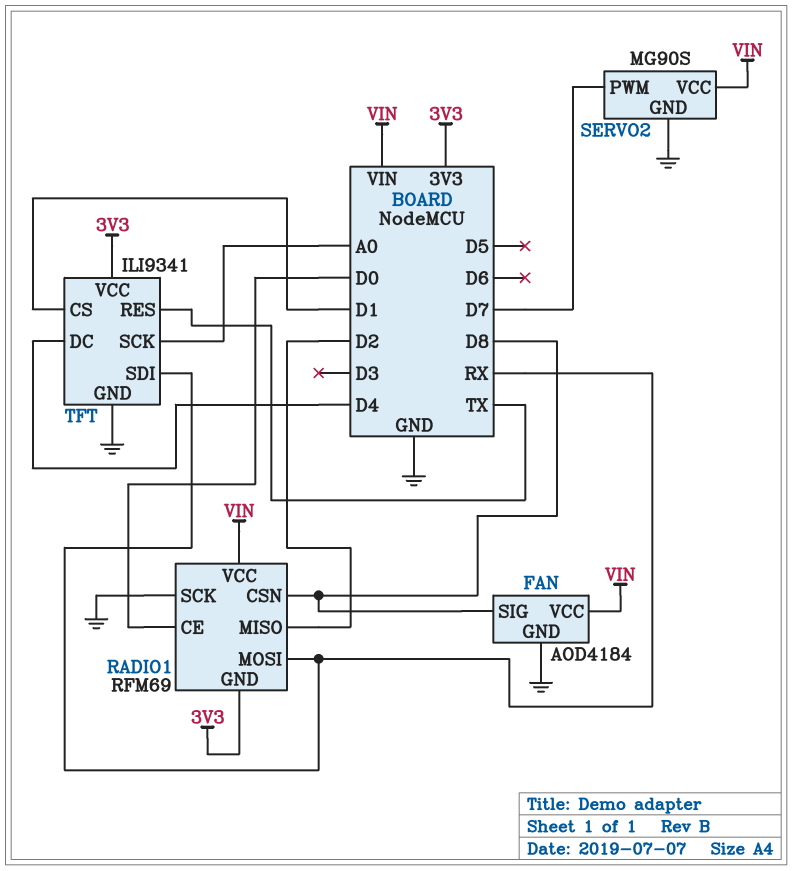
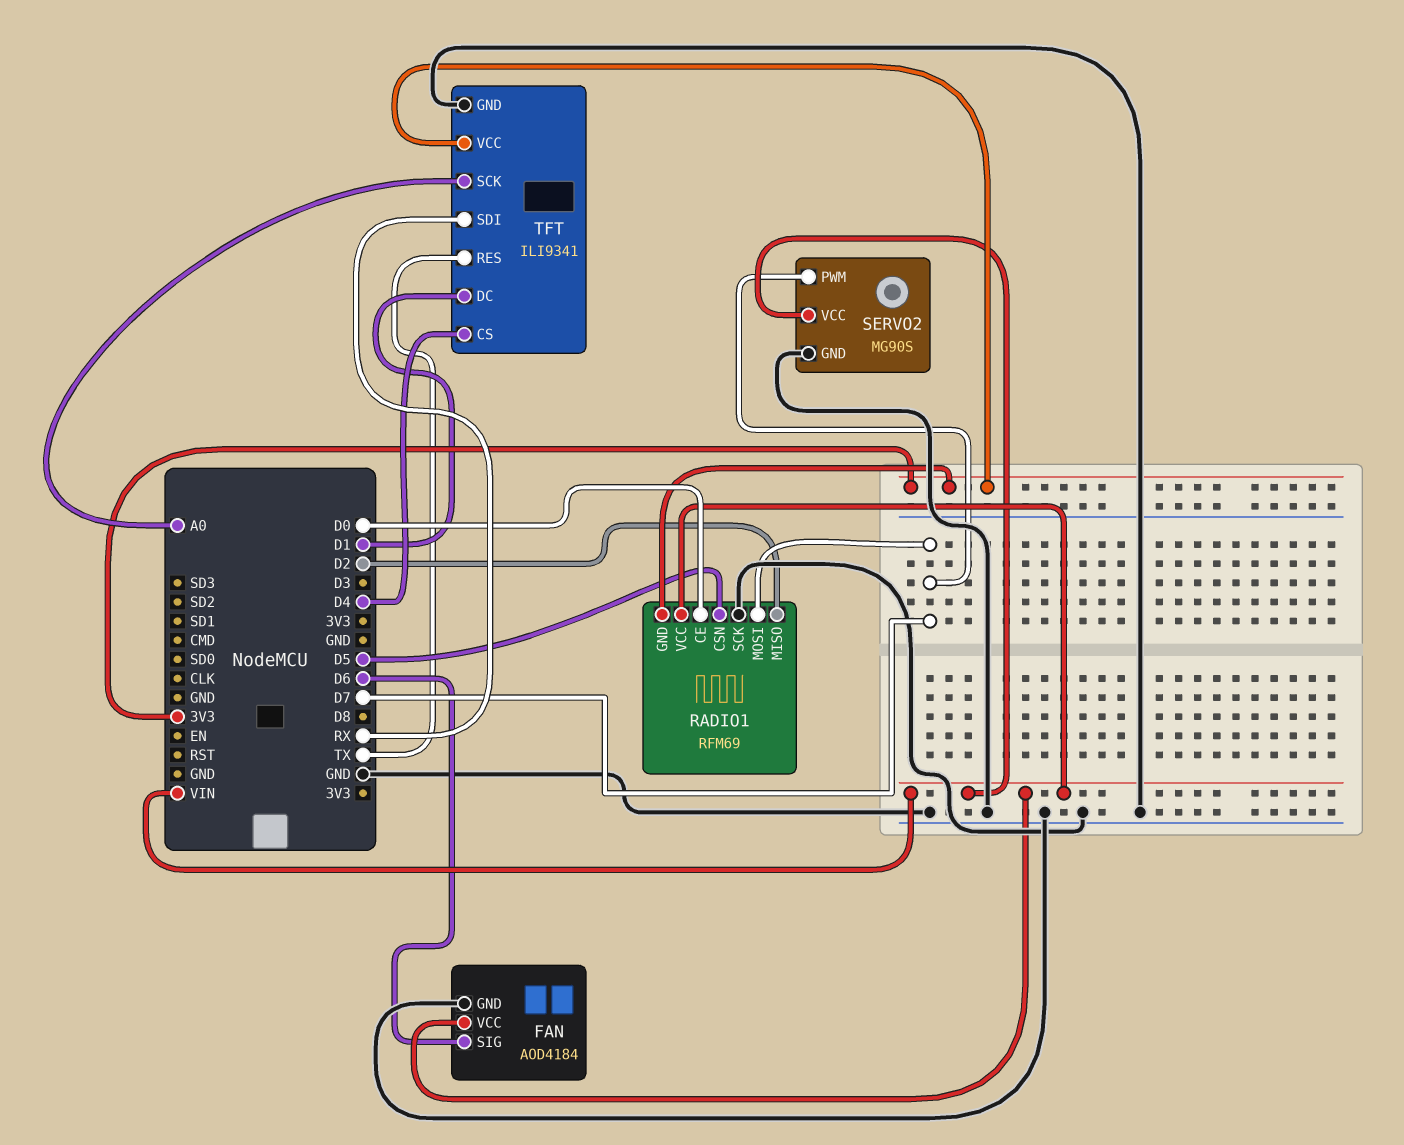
FAN pin SIG: D8 -> D6
RADIO1 pin CSN: D8 -> D5
RADIO1 pin MOSI: RX -> D7
TFT pin CS: D1 -> D4
TFT pin DC: D4 -> D1

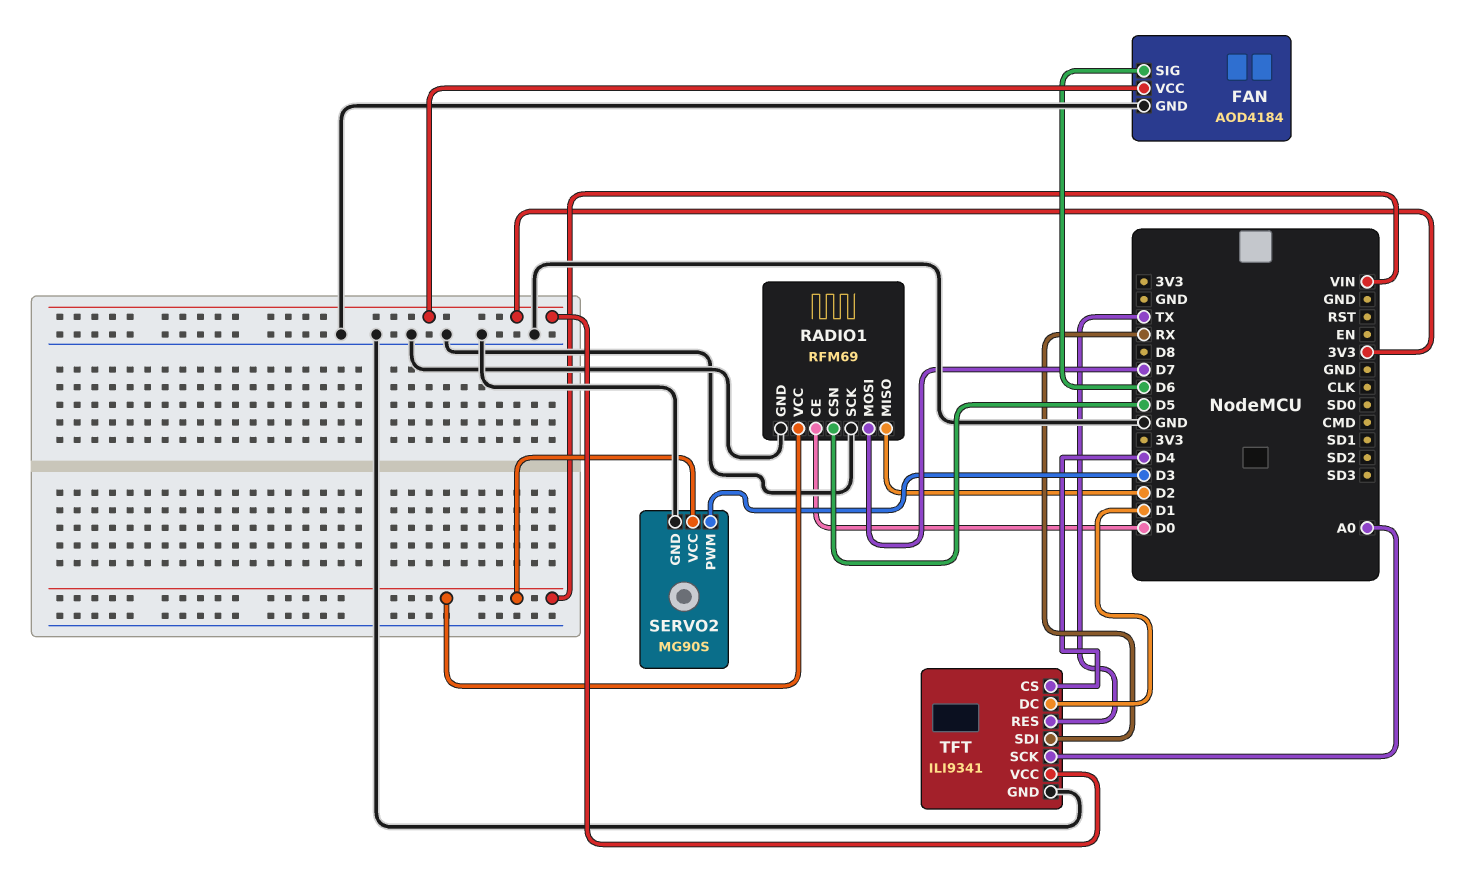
FAN pin VCC: VIN -> 3V3
RADIO1 pin GND: 3V3 -> GND
SERVO2 pin PWM: D7 -> D3

